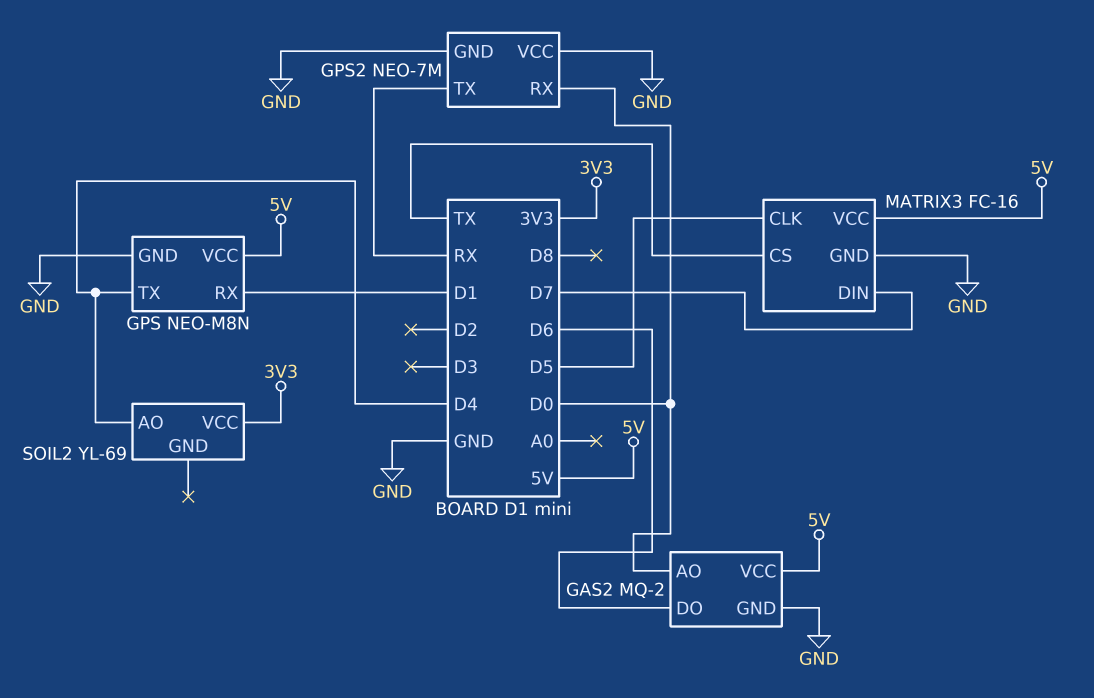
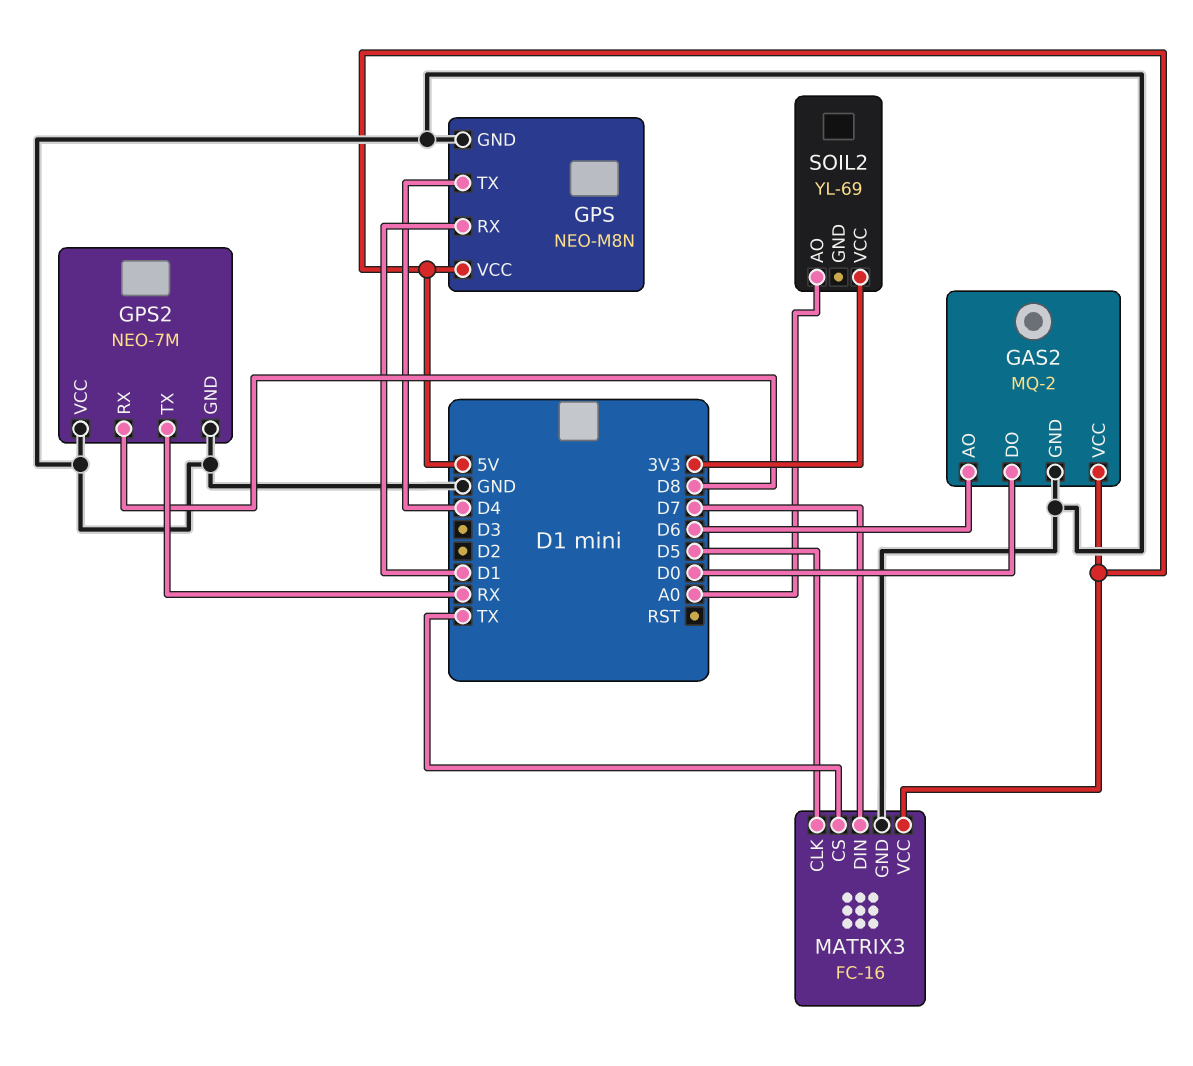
GAS2 pin AO: D0 -> D6
GAS2 pin DO: D6 -> D0
GPS2 pin RX: D0 -> D8
SOIL2 pin AO: D4 -> A0

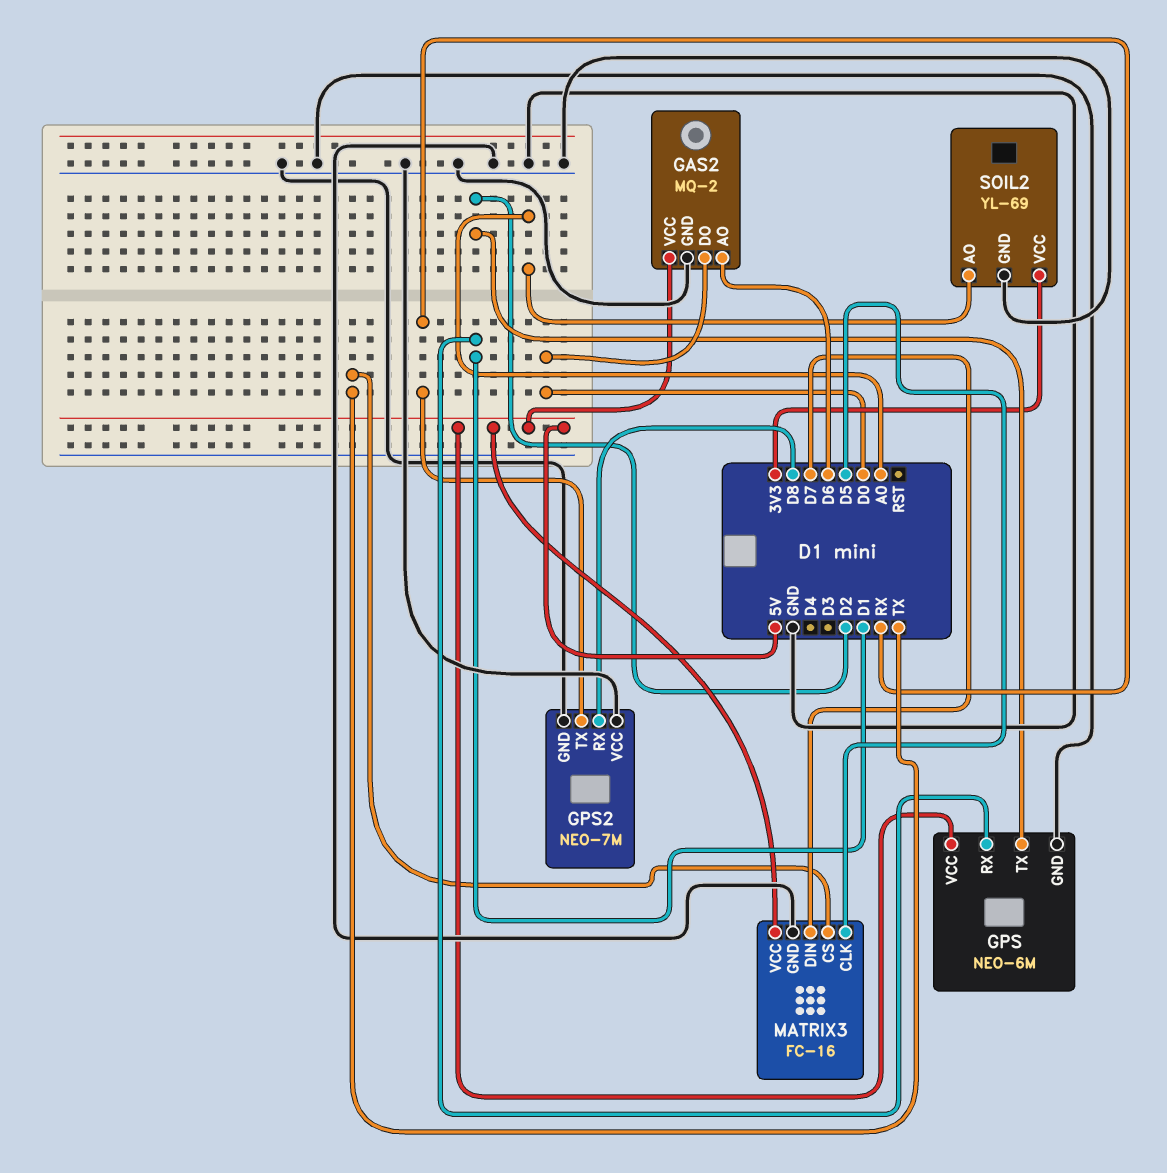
GPS: NEO-M8N -> NEO-6M
GPS pin TX: D4 -> D2
SOIL2 pin GND: none -> GND

